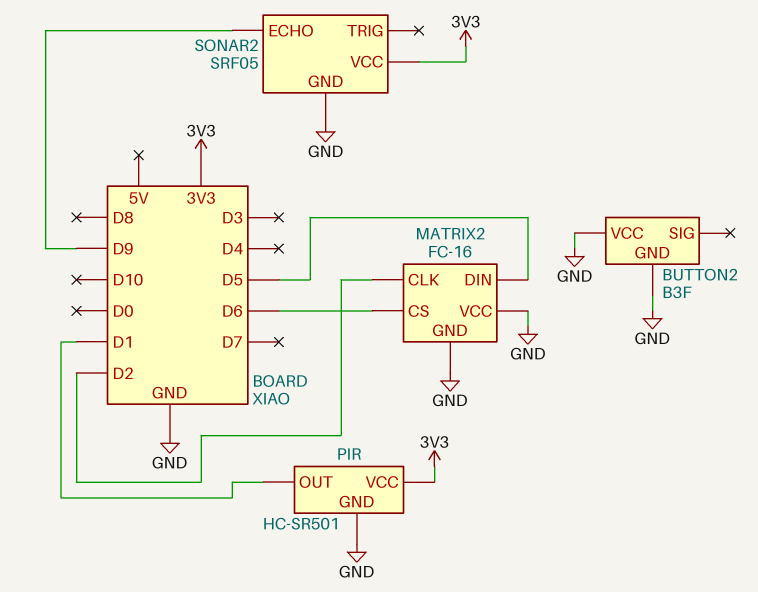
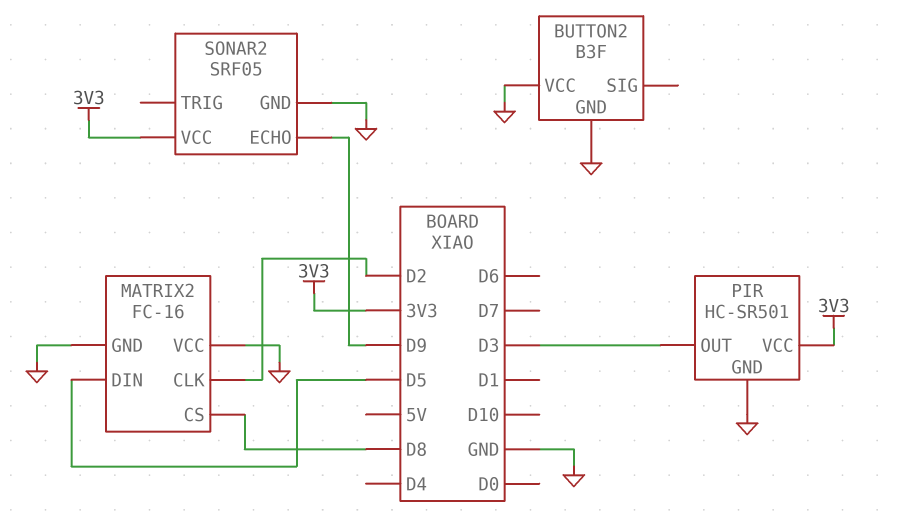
MATRIX2 pin CS: D6 -> D8
PIR pin OUT: D1 -> D3

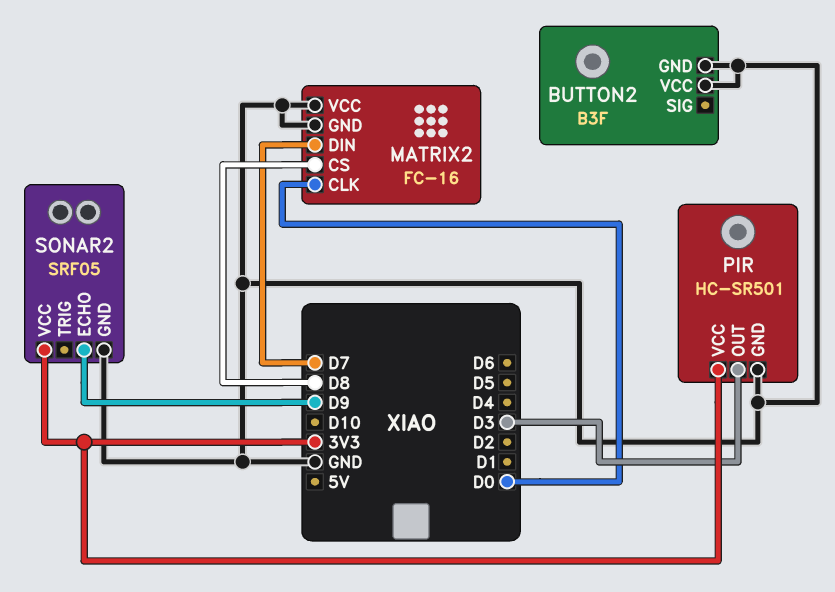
MATRIX2 pin CLK: D2 -> D0
MATRIX2 pin DIN: D5 -> D7

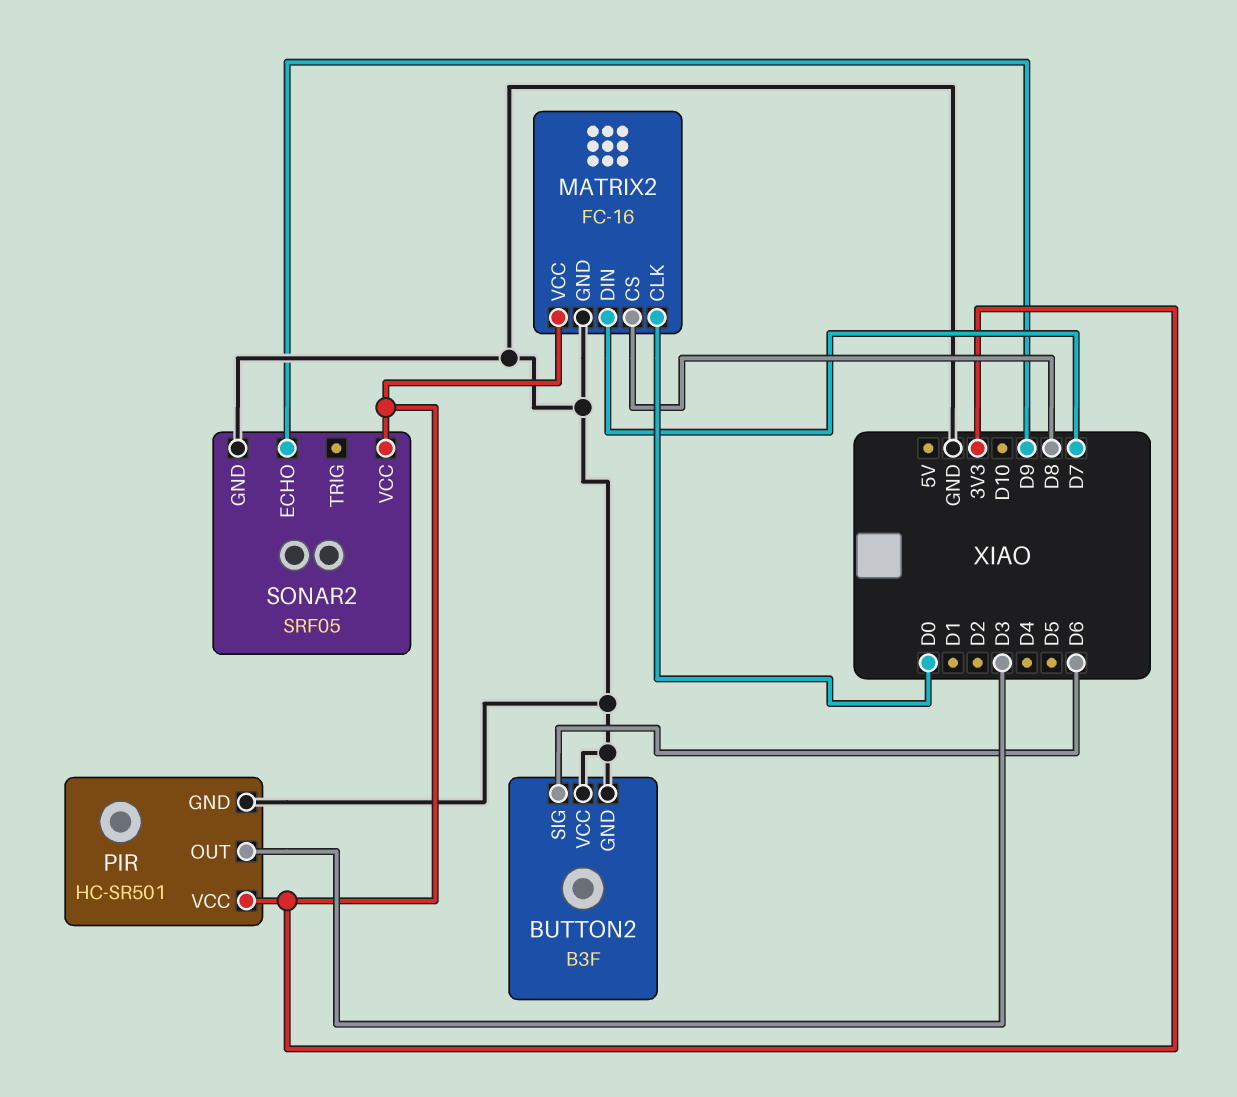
BUTTON2 pin SIG: none -> D6
MATRIX2 pin VCC: GND -> 3V3

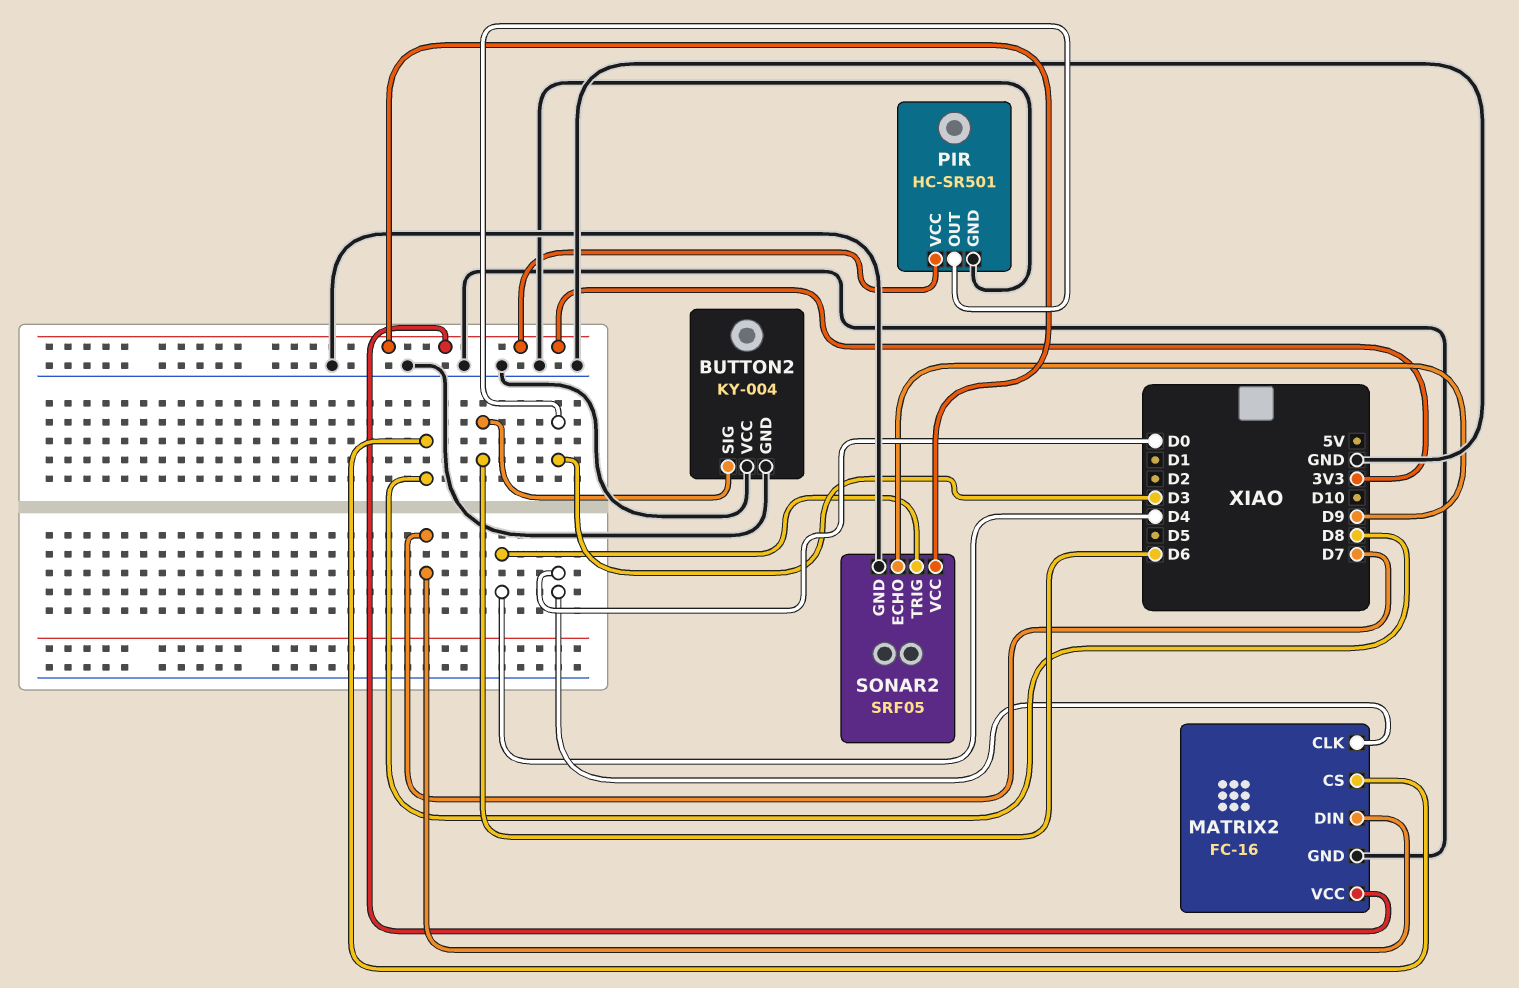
BUTTON2: B3F -> KY-004
SONAR2 pin TRIG: none -> D4

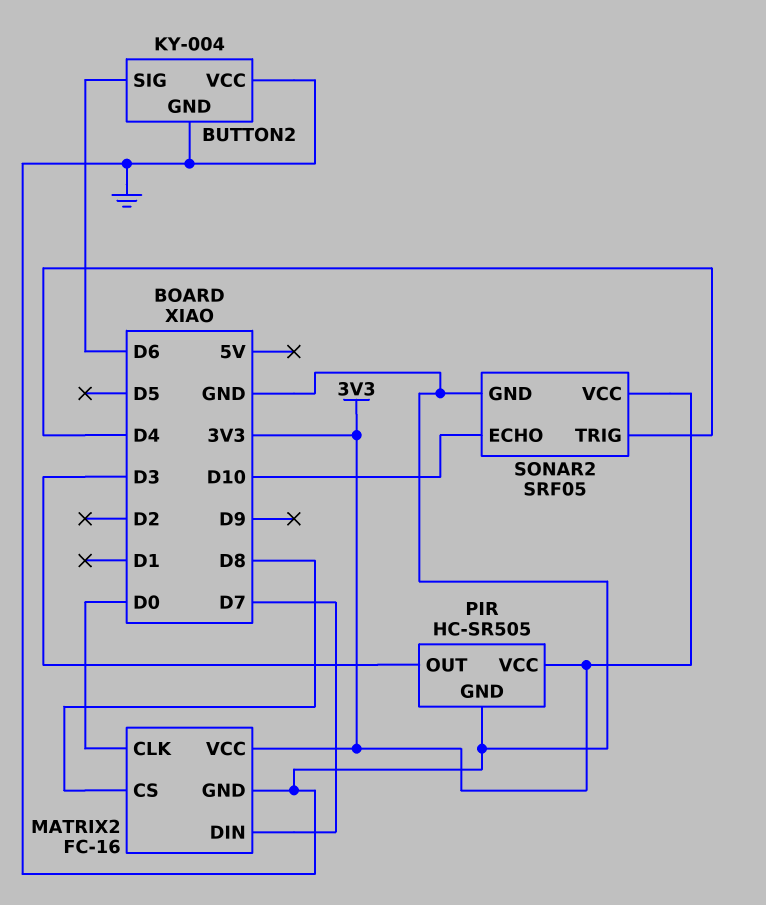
PIR: HC-SR501 -> HC-SR505
SONAR2 pin ECHO: D9 -> D10

